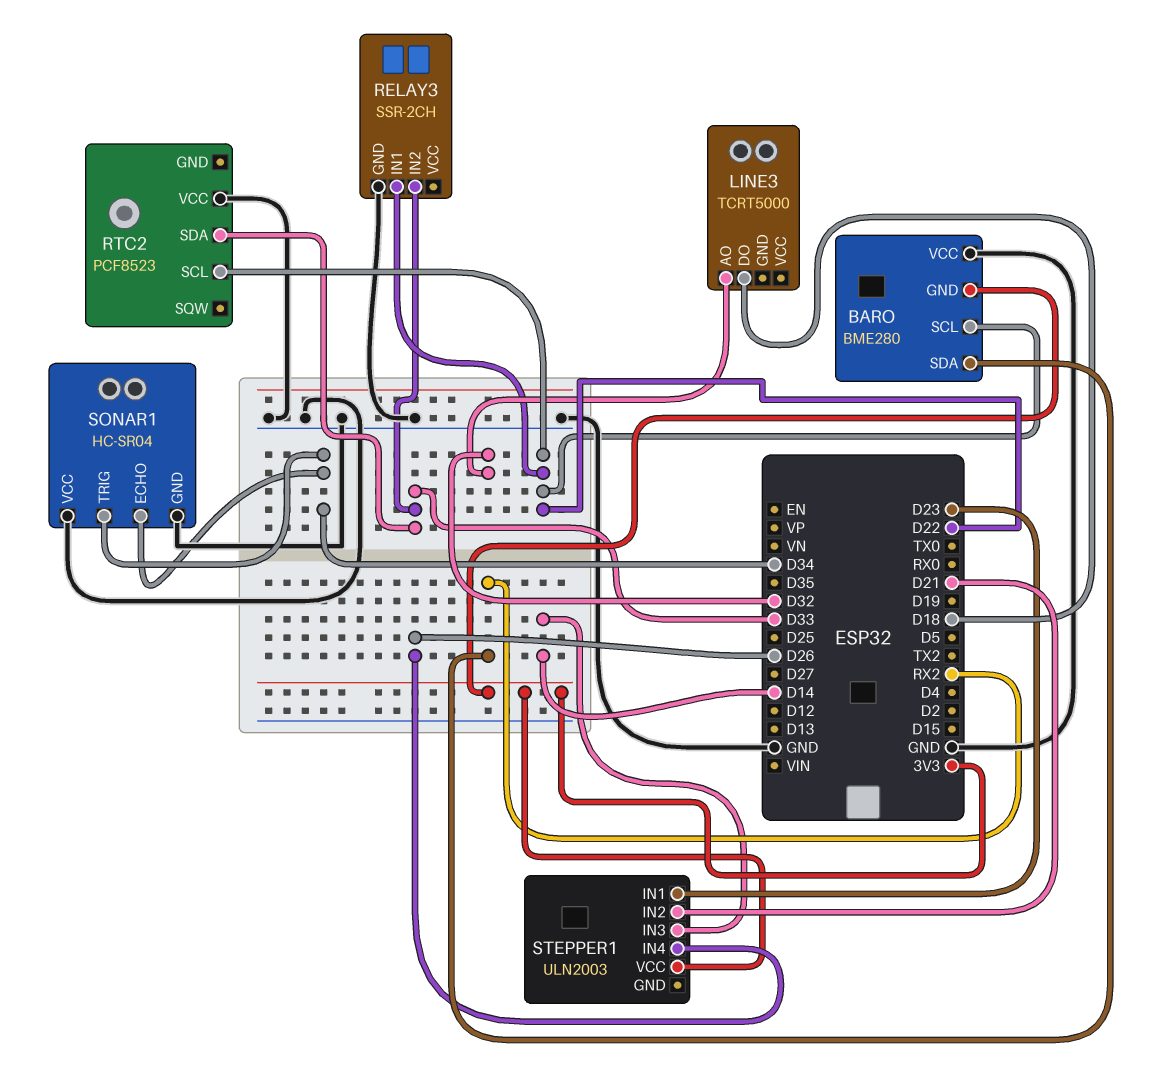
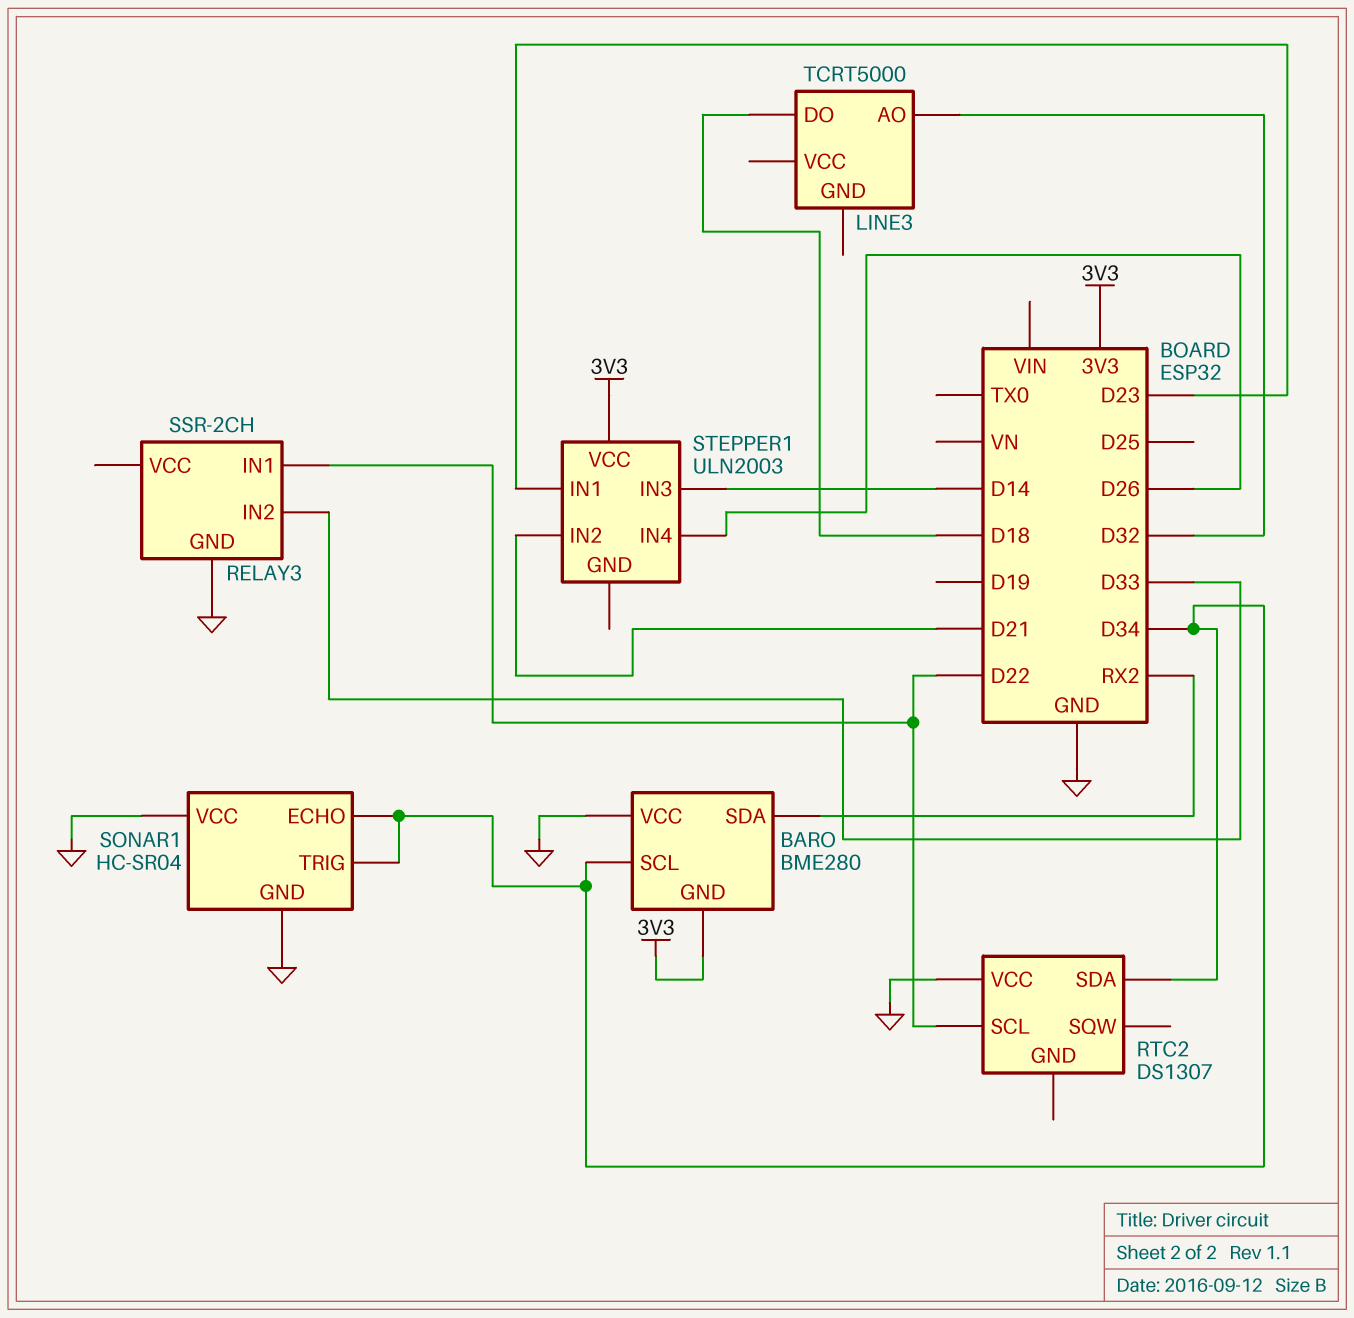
BARO pin SCL: D22 -> D34
RTC2: PCF8523 -> DS1307
RTC2 pin SDA: D33 -> D34

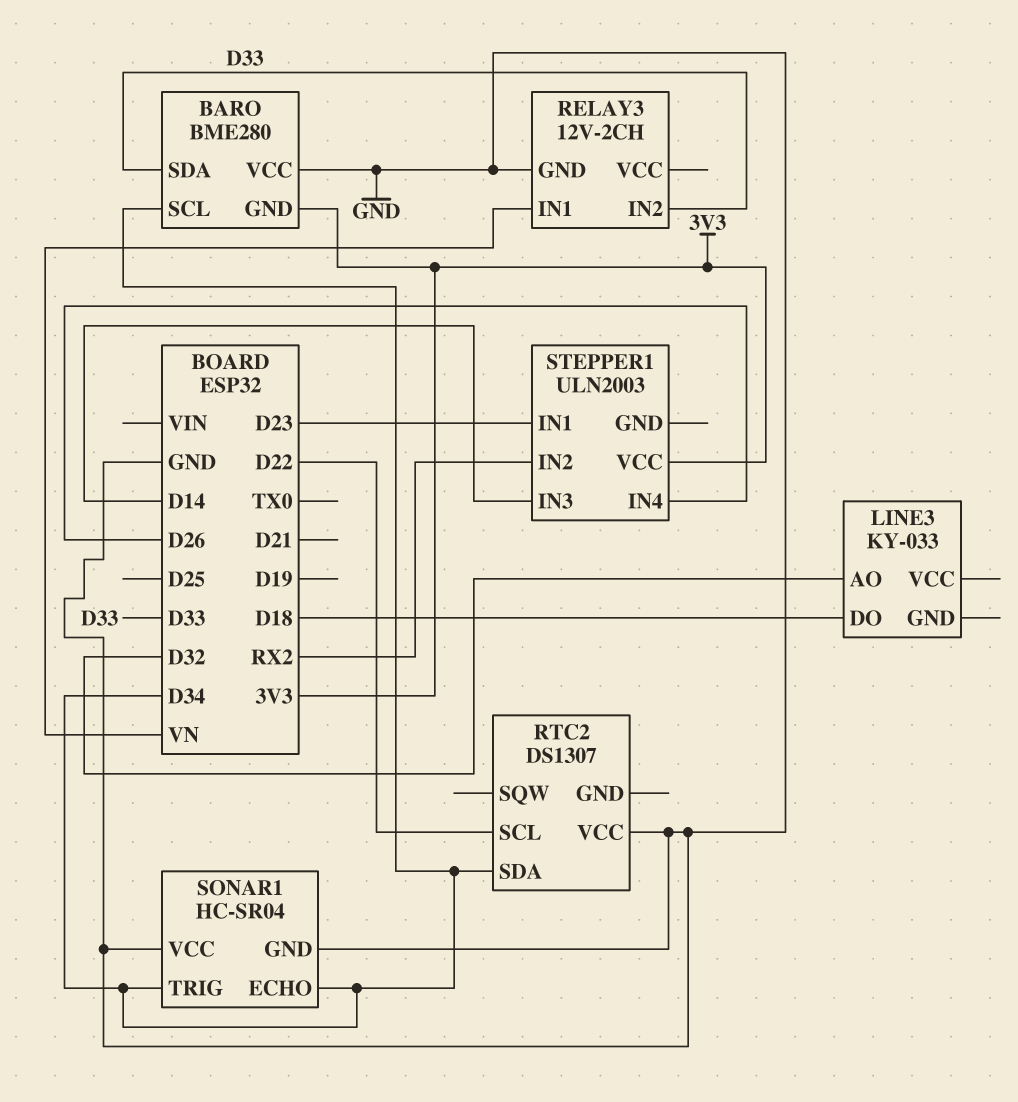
BARO pin SDA: RX2 -> D33
LINE3: TCRT5000 -> KY-033
RELAY3: SSR-2CH -> 12V-2CH
RELAY3 pin IN1: D22 -> VN
STEPPER1 pin IN2: D21 -> RX2

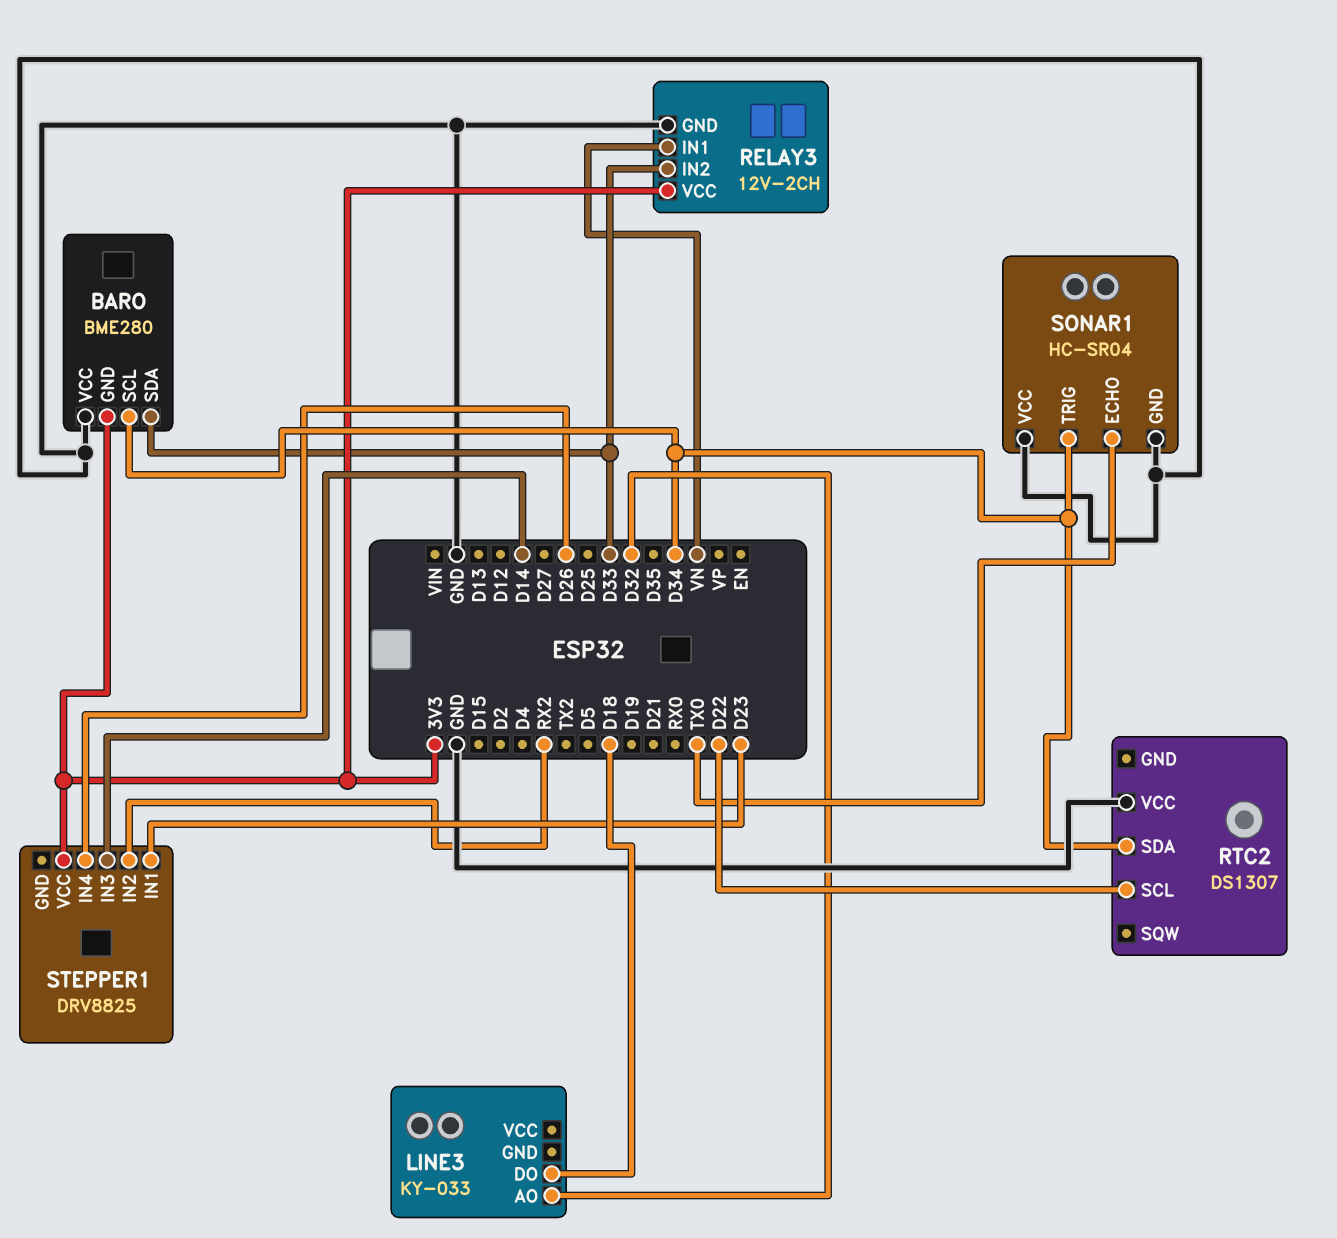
RELAY3 pin VCC: none -> 3V3
SONAR1 pin ECHO: D34 -> TX0
STEPPER1: ULN2003 -> DRV8825

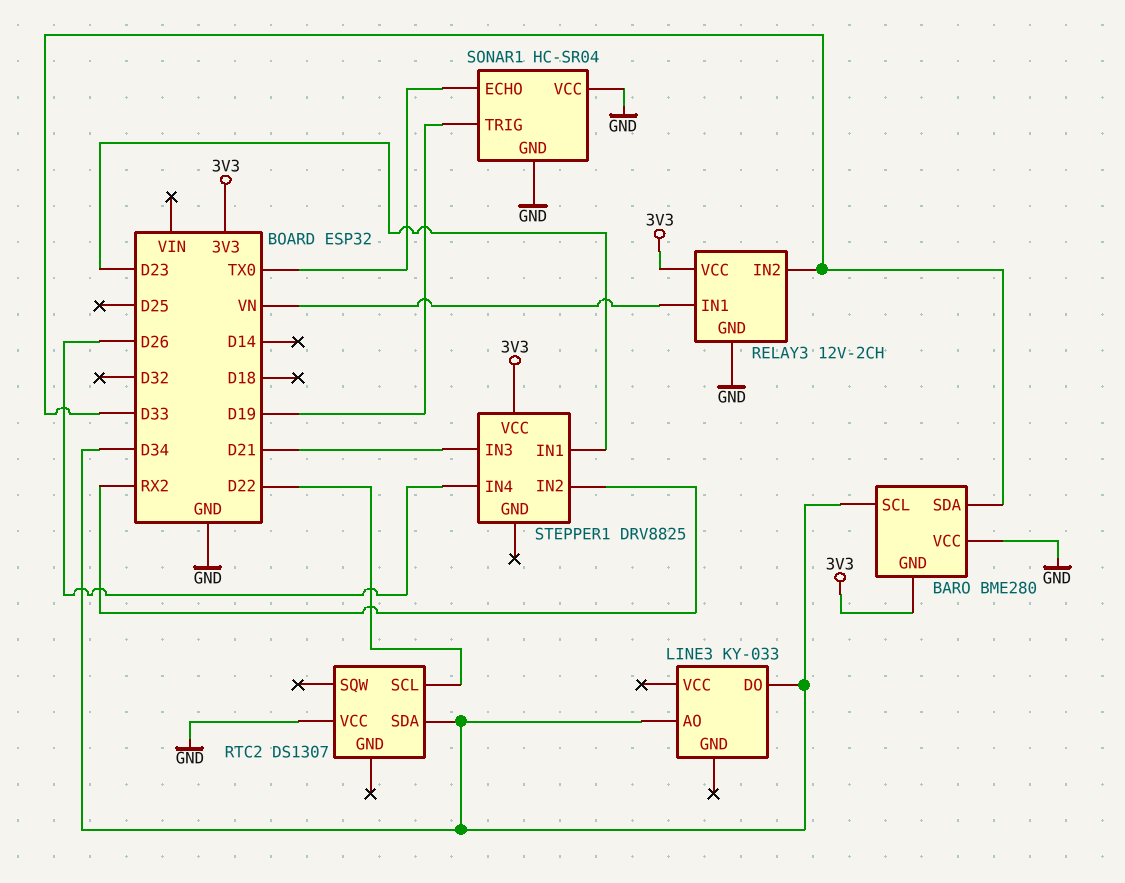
LINE3 pin AO: D32 -> D34
LINE3 pin DO: D18 -> D34
SONAR1 pin TRIG: D34 -> D19
STEPPER1 pin IN3: D14 -> D21

